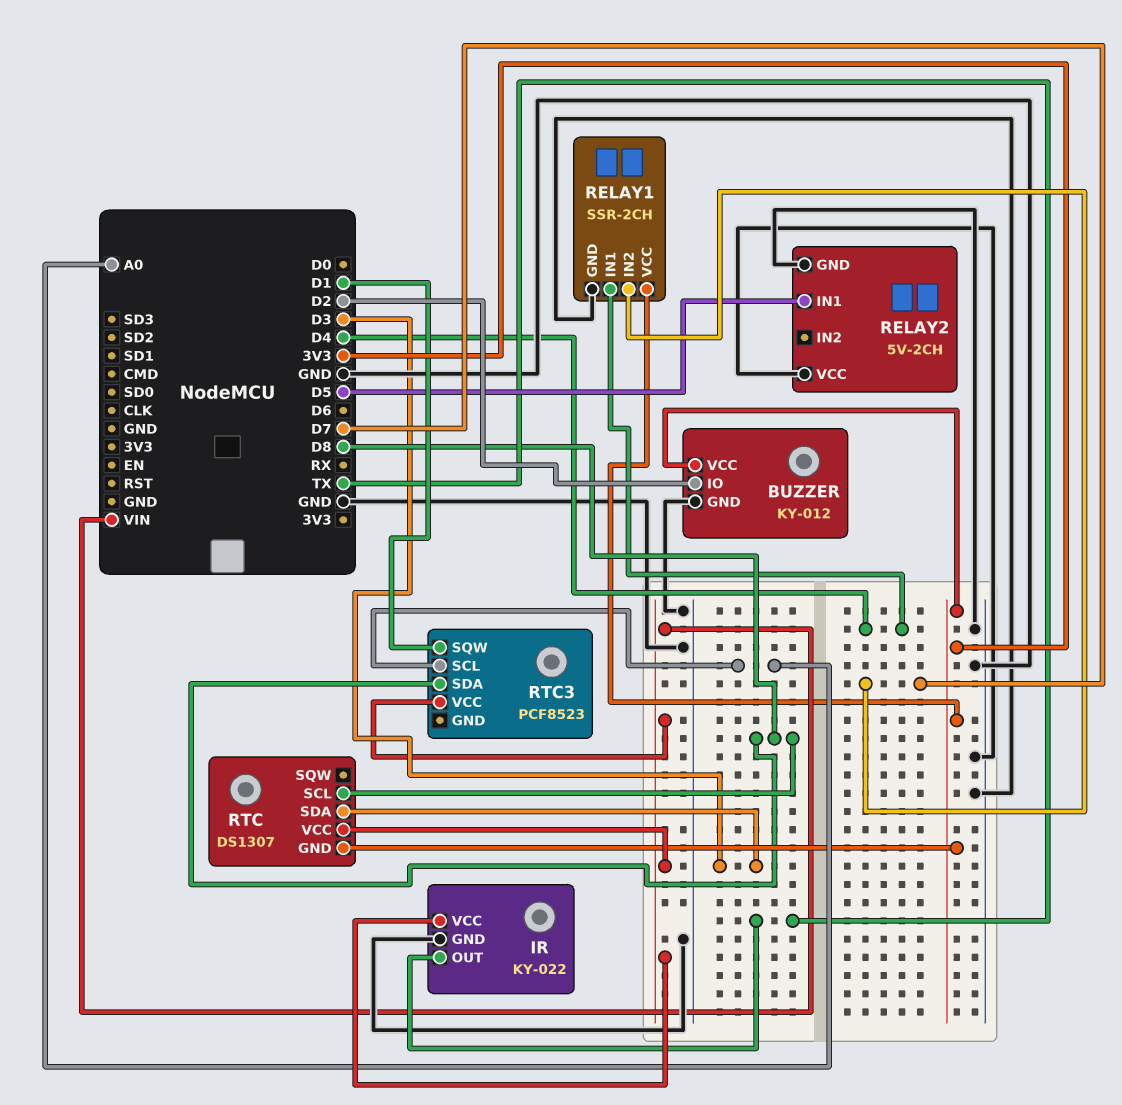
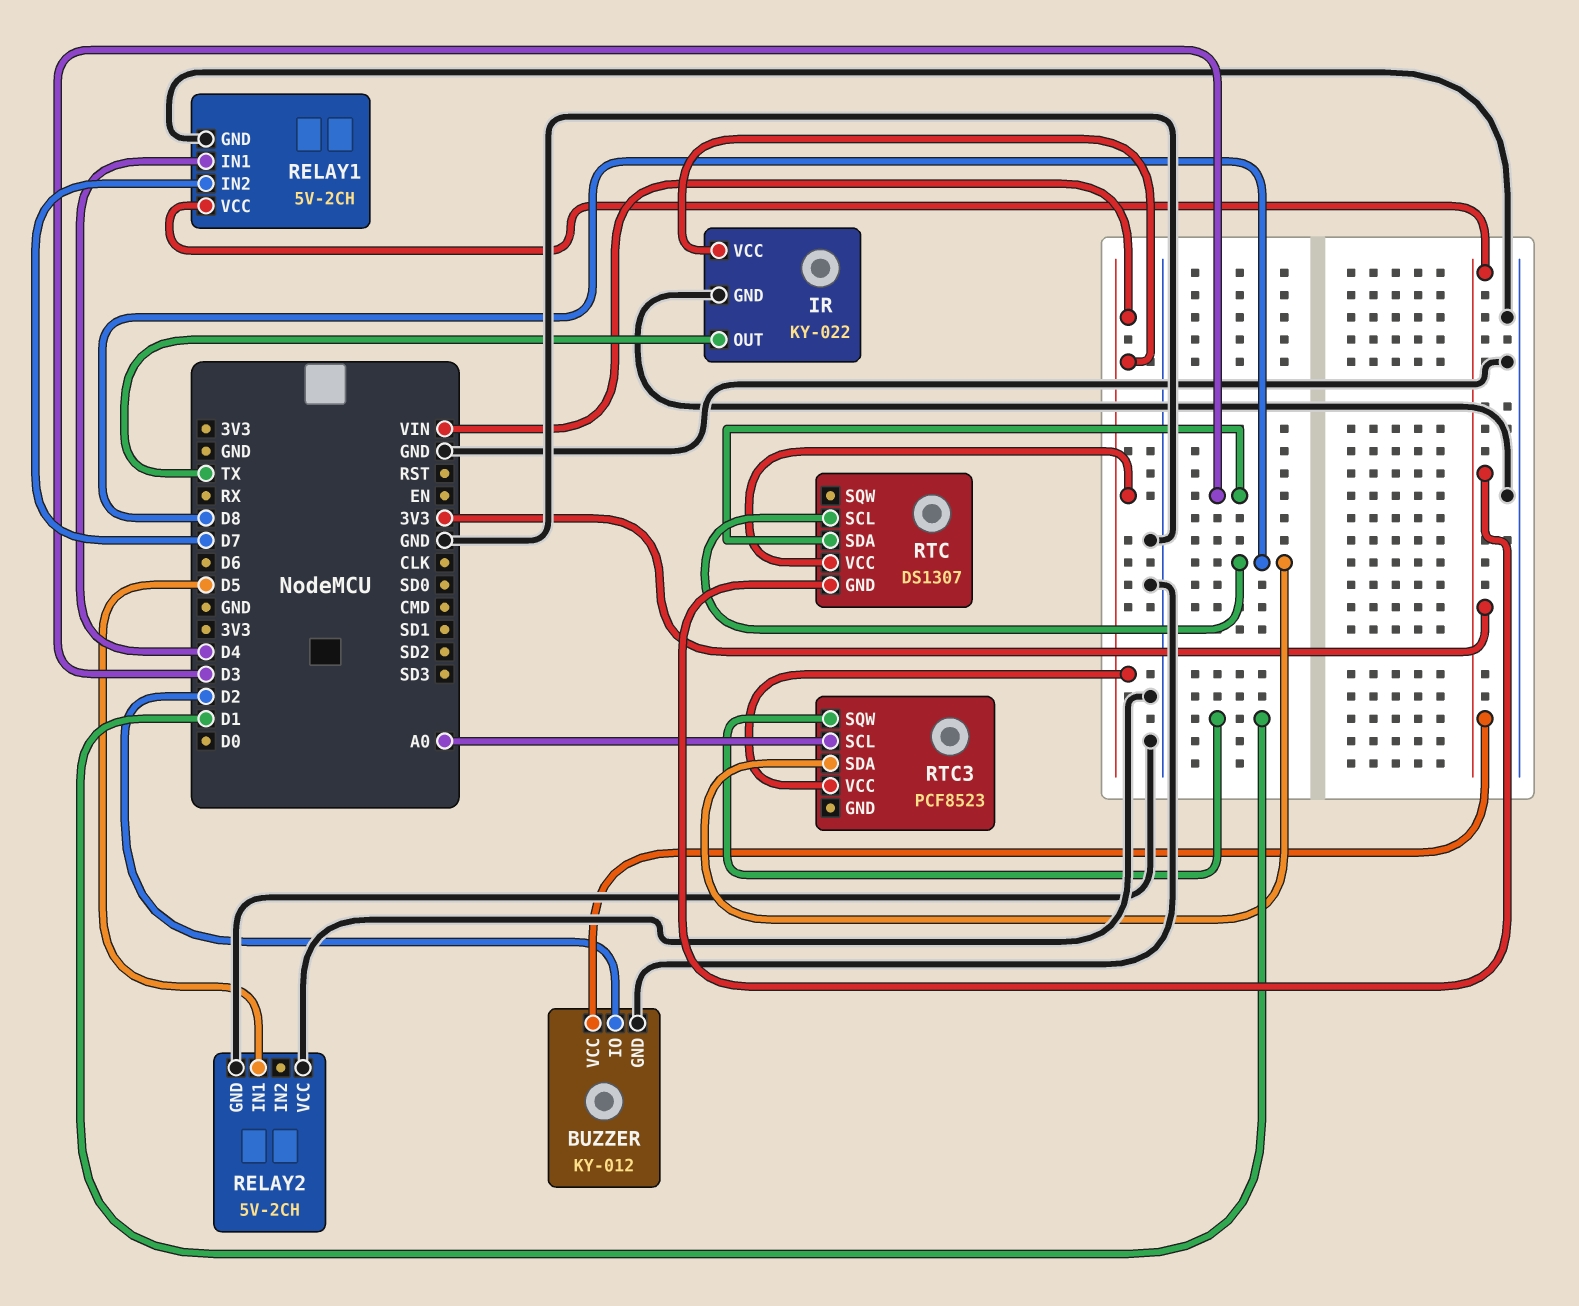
RELAY1: SSR-2CH -> 5V-2CH

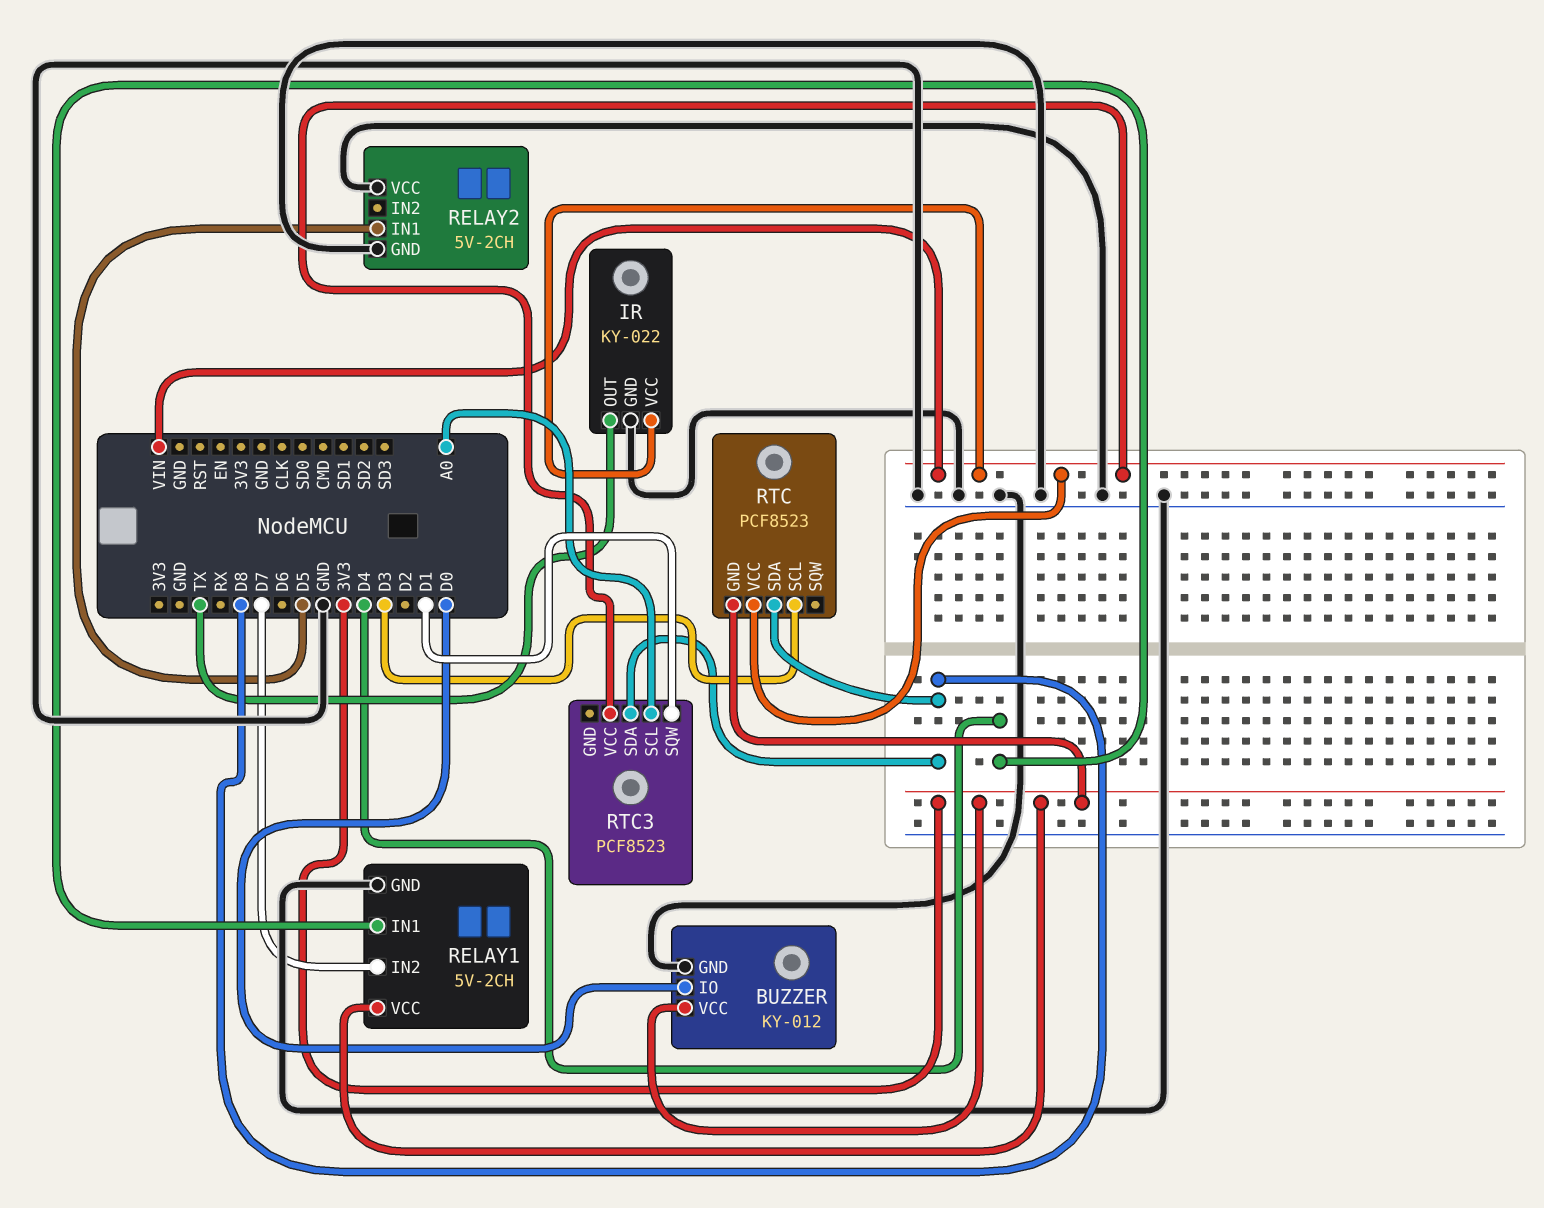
BUZZER pin IO: D2 -> D0
RTC: DS1307 -> PCF8523
RTC pin SCL: D8 -> D3
RTC pin SDA: D3 -> D8

